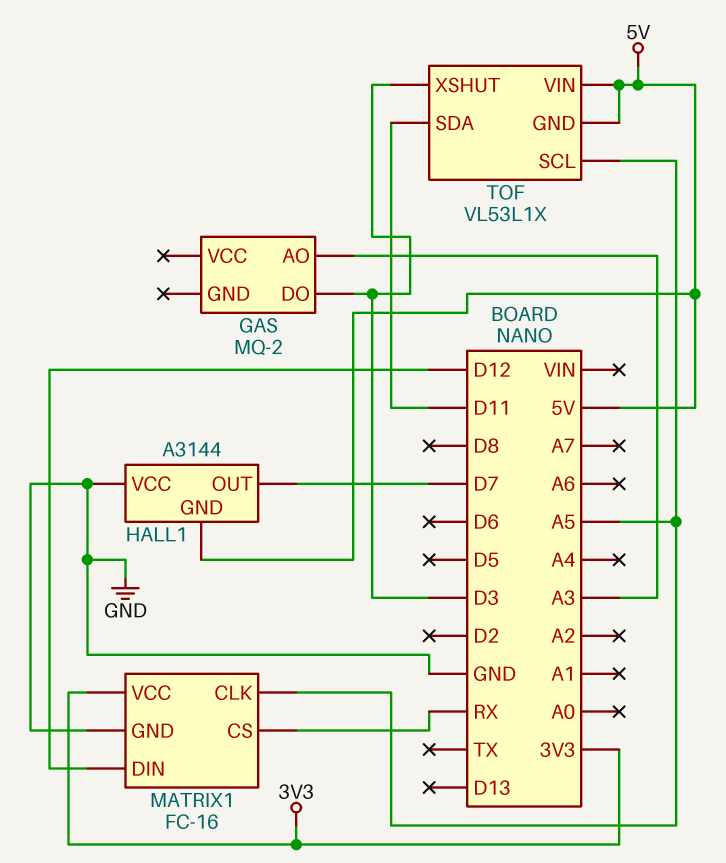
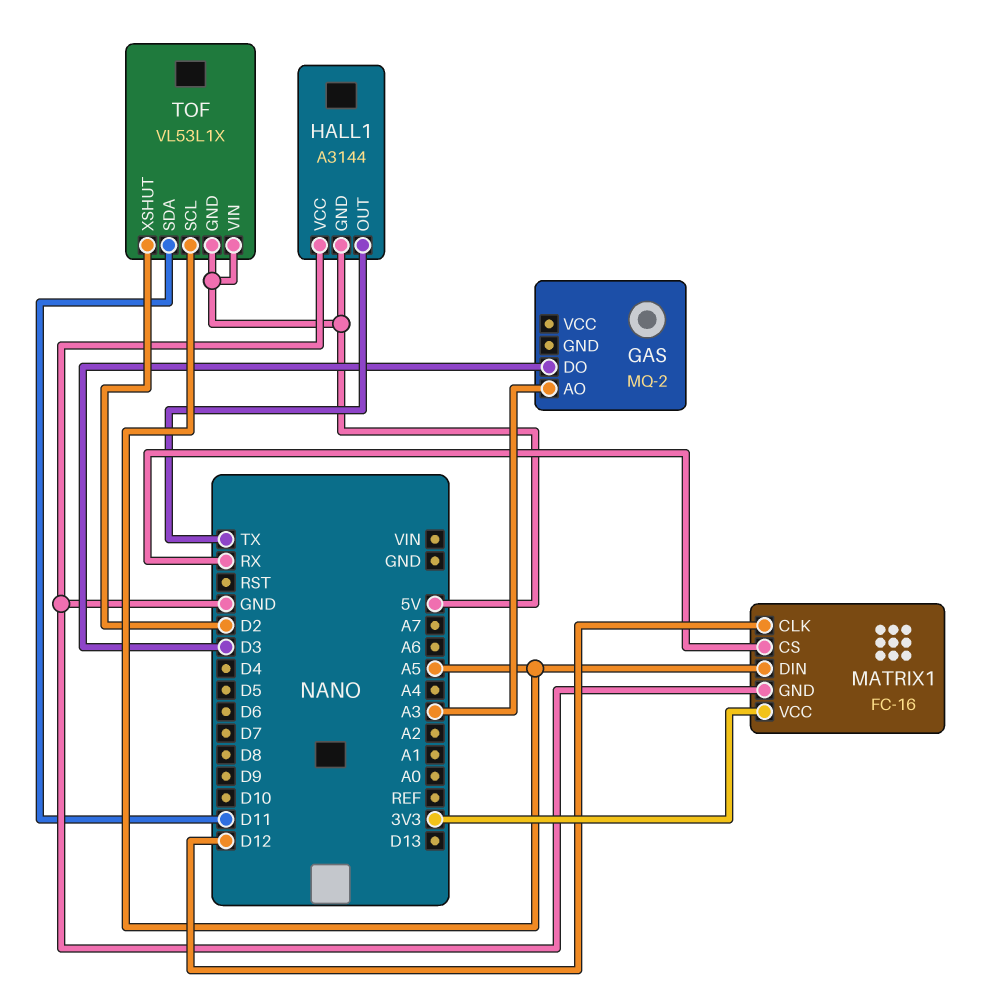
HALL1 pin OUT: D7 -> TX
MATRIX1 pin CLK: A5 -> D12
MATRIX1 pin DIN: D12 -> A5
TOF pin XSHUT: D3 -> D2

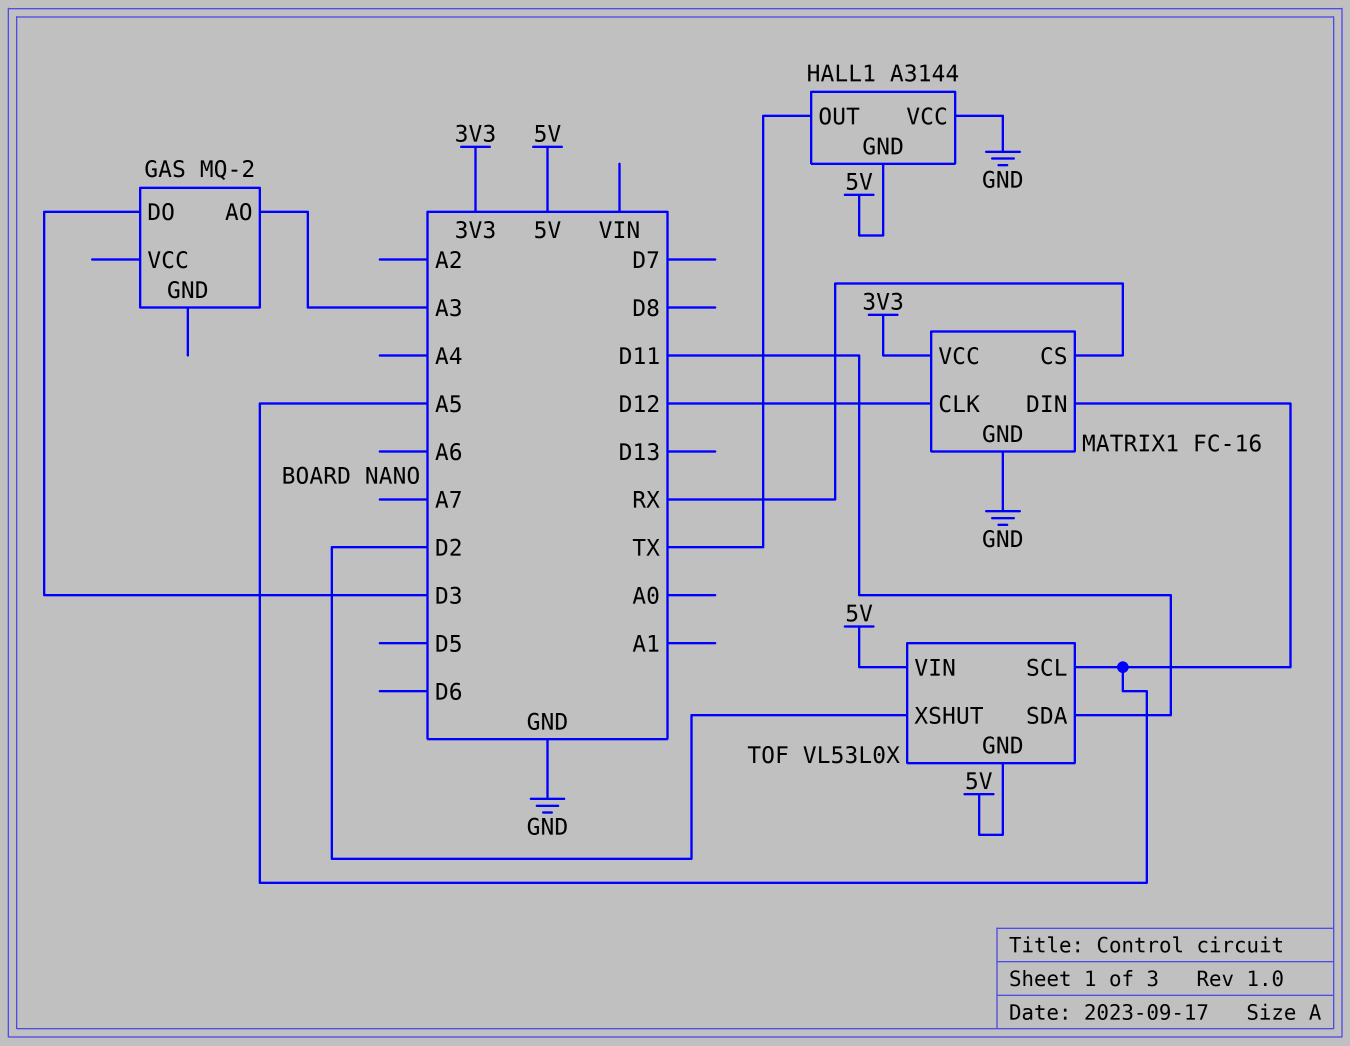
TOF: VL53L1X -> VL53L0X

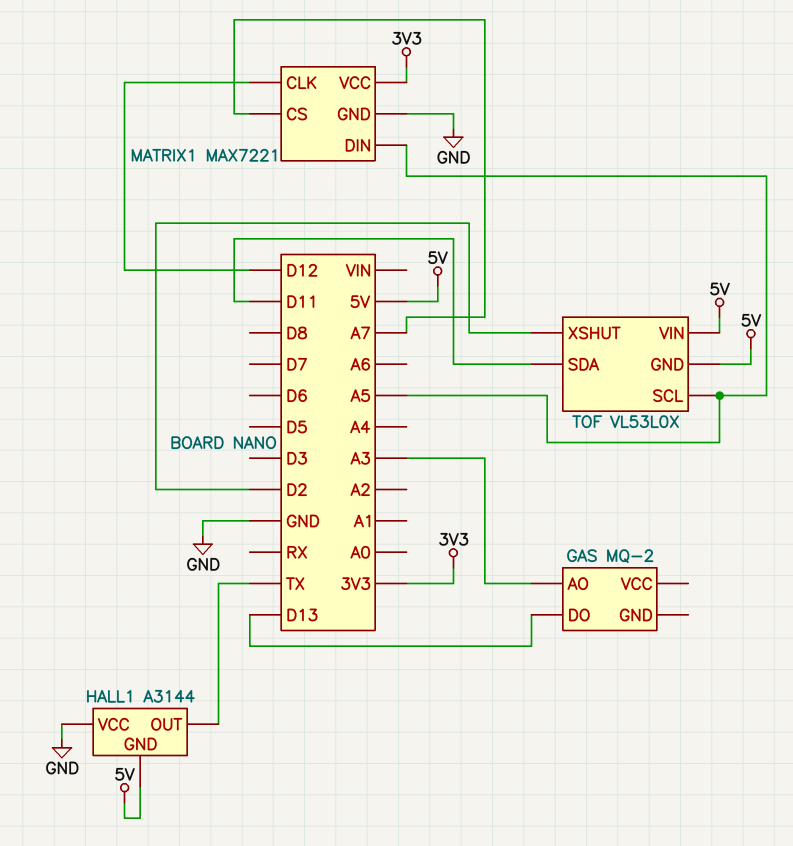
GAS pin DO: D3 -> D13
MATRIX1: FC-16 -> MAX7221
MATRIX1 pin CS: RX -> A7

